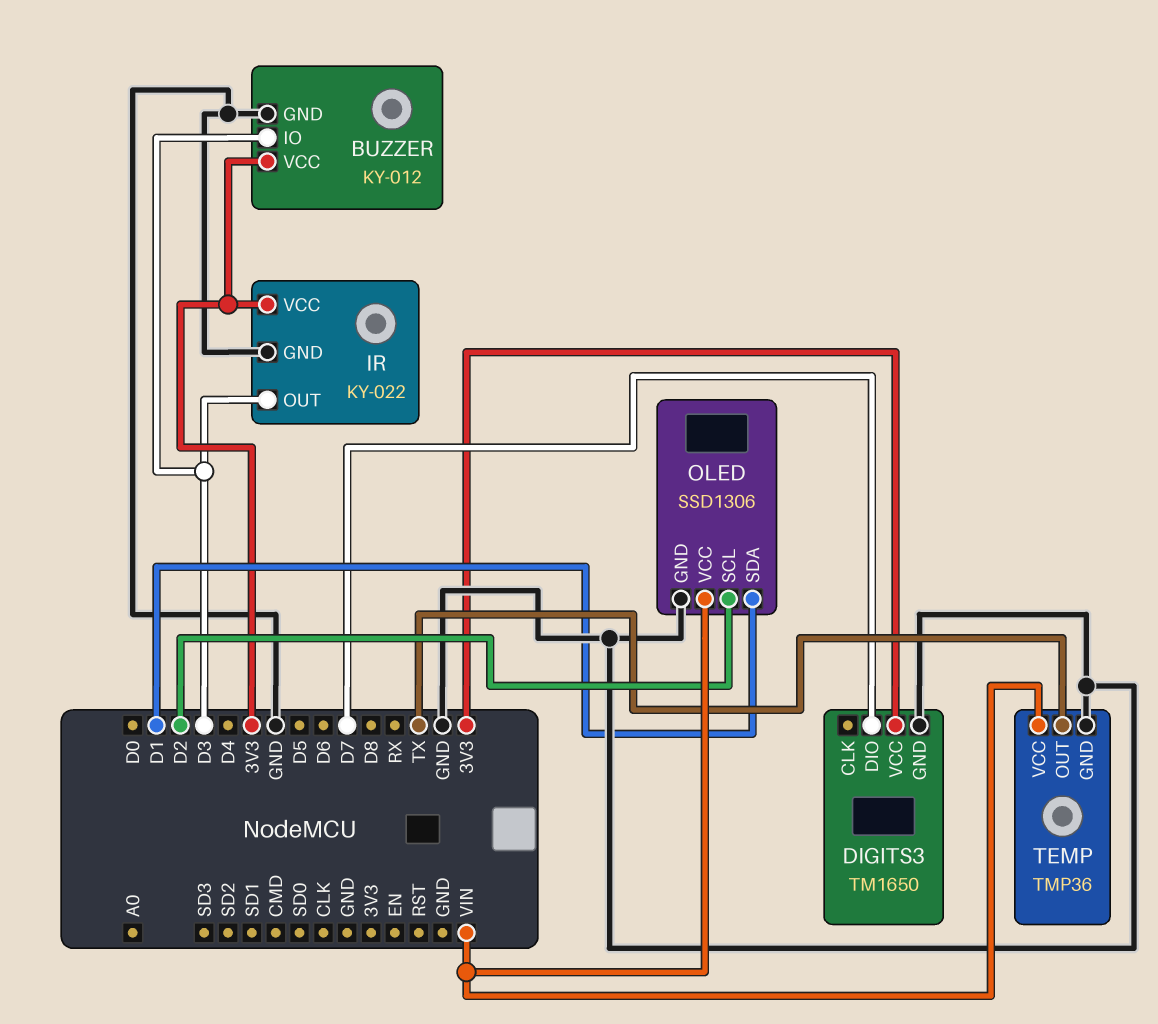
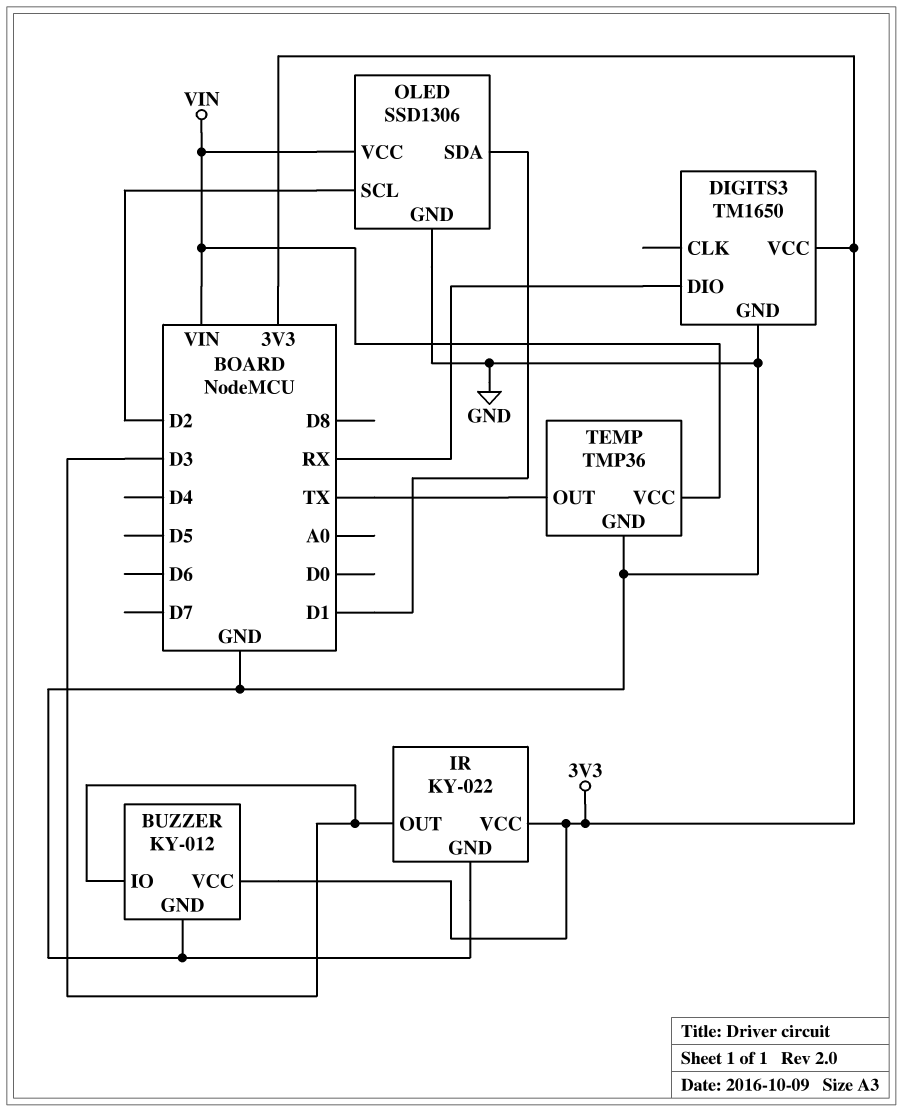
DIGITS3 pin DIO: D7 -> RX

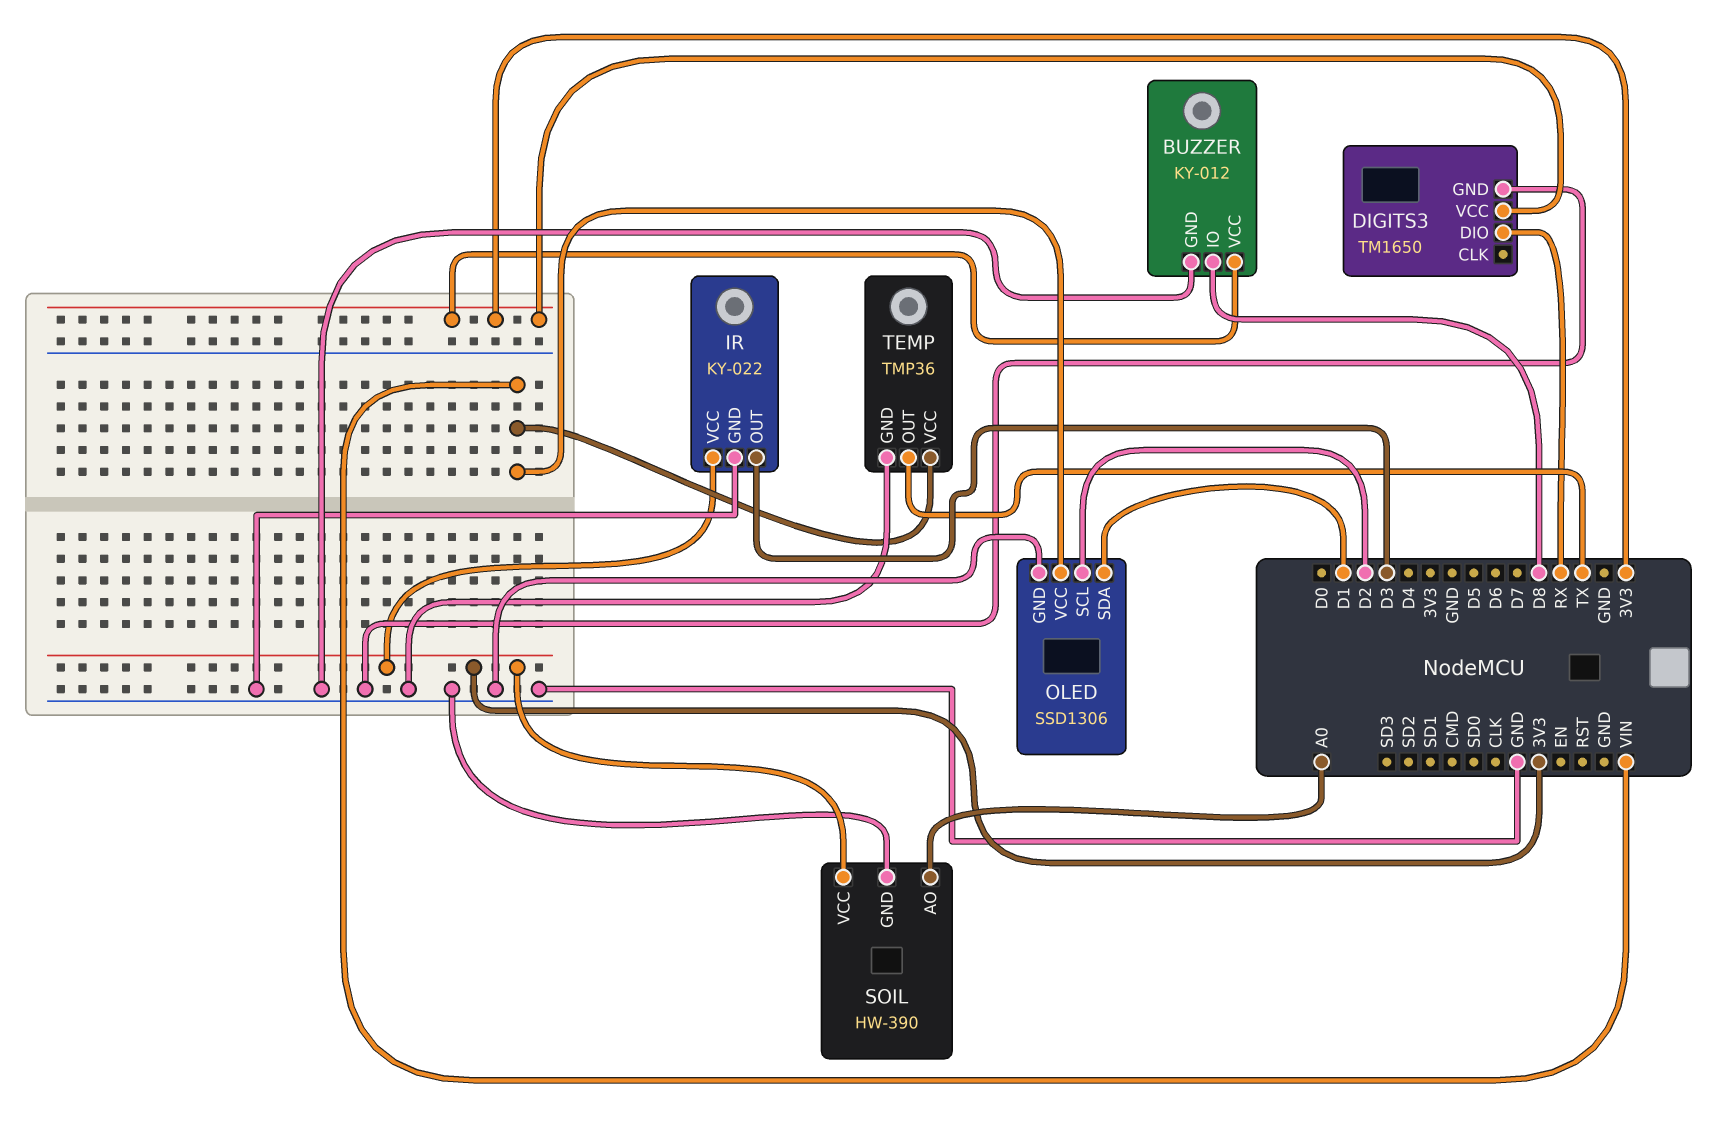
BUZZER pin IO: D3 -> D8
SOIL: none -> HW-390
SOIL pin AO: none -> A0
SOIL pin GND: none -> GND
SOIL pin VCC: none -> 3V3

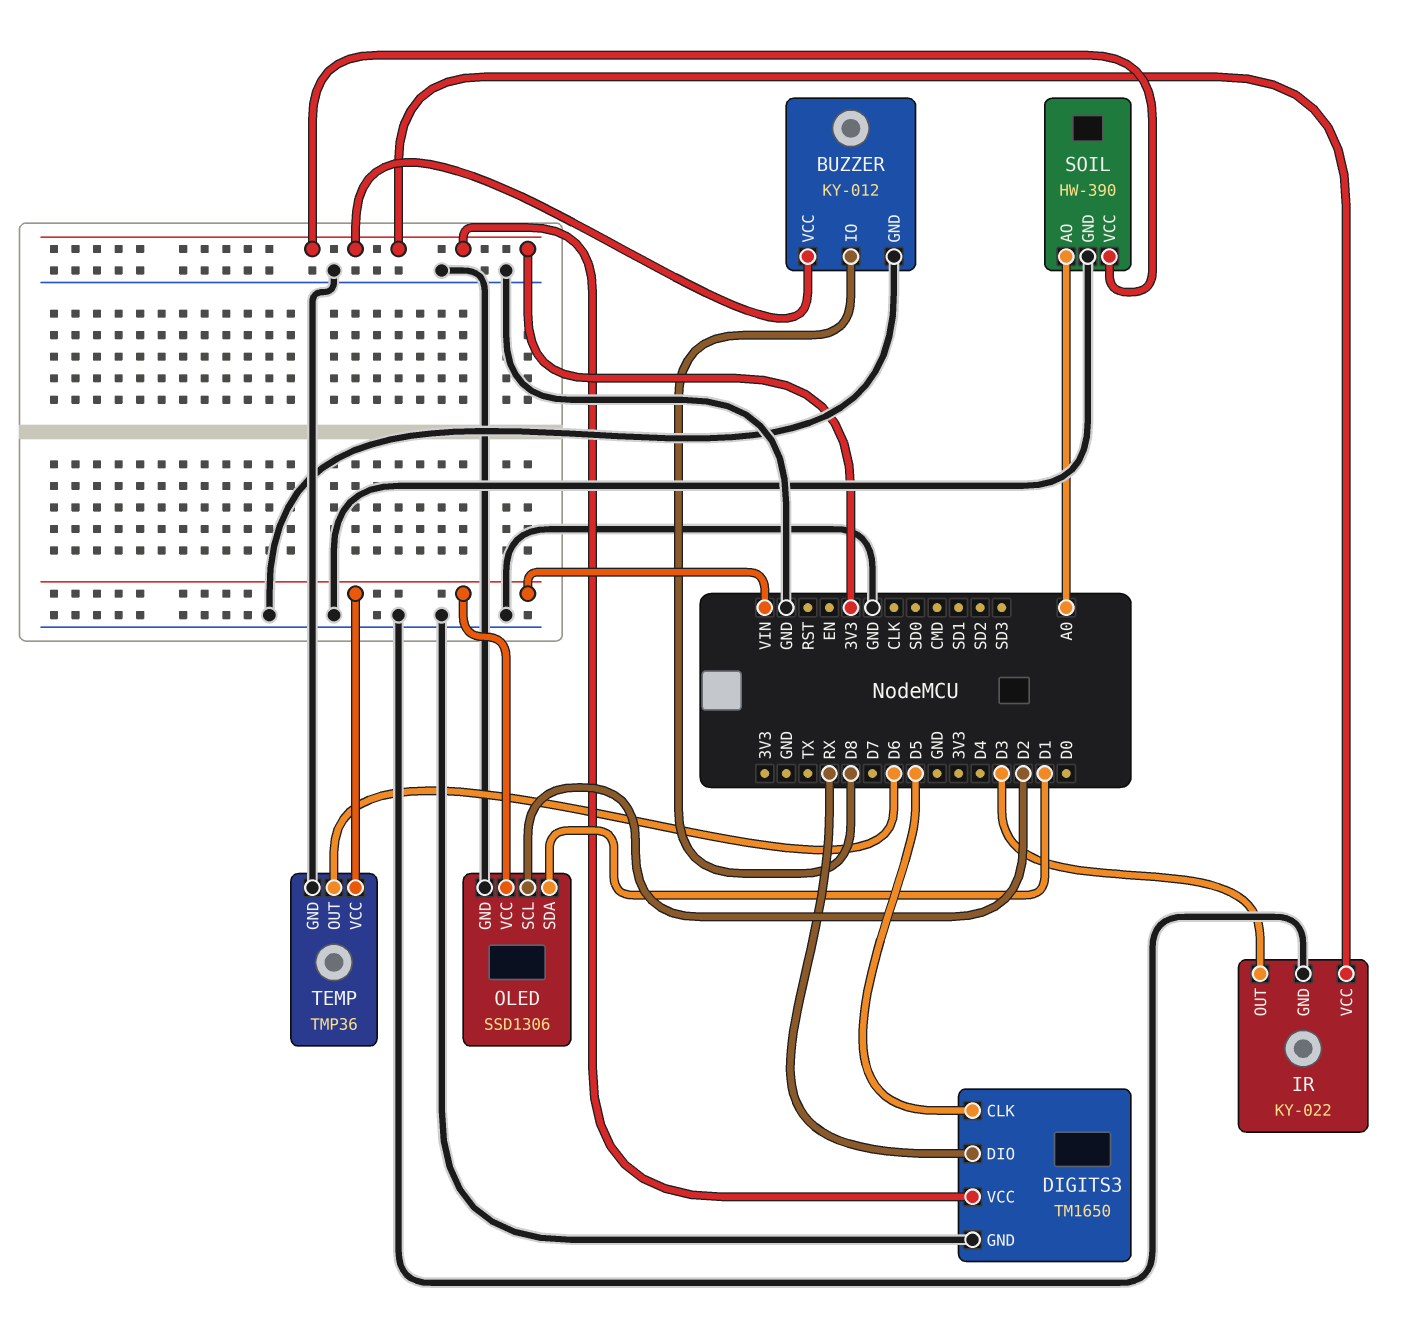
DIGITS3 pin CLK: none -> D5
TEMP pin OUT: TX -> D6

